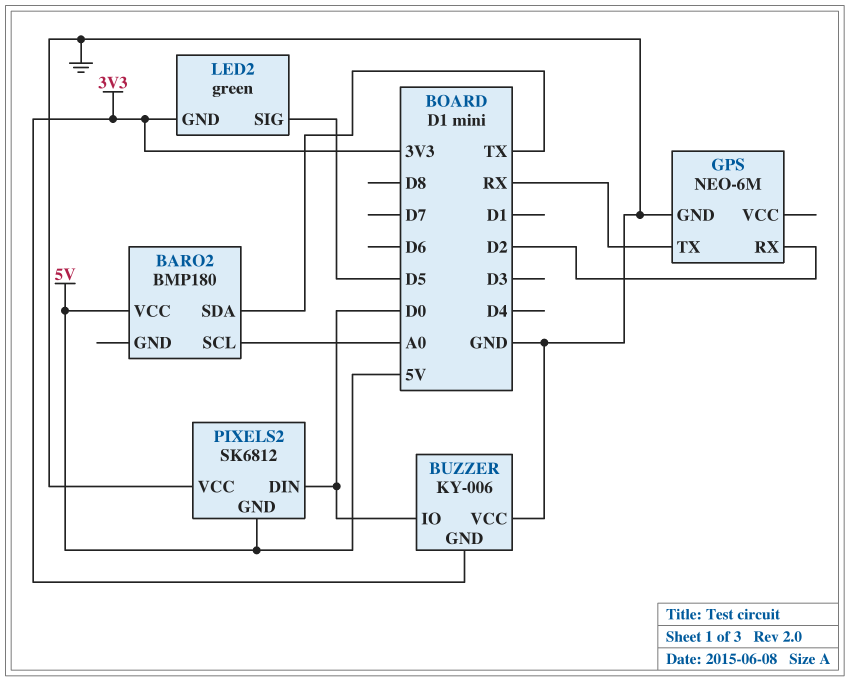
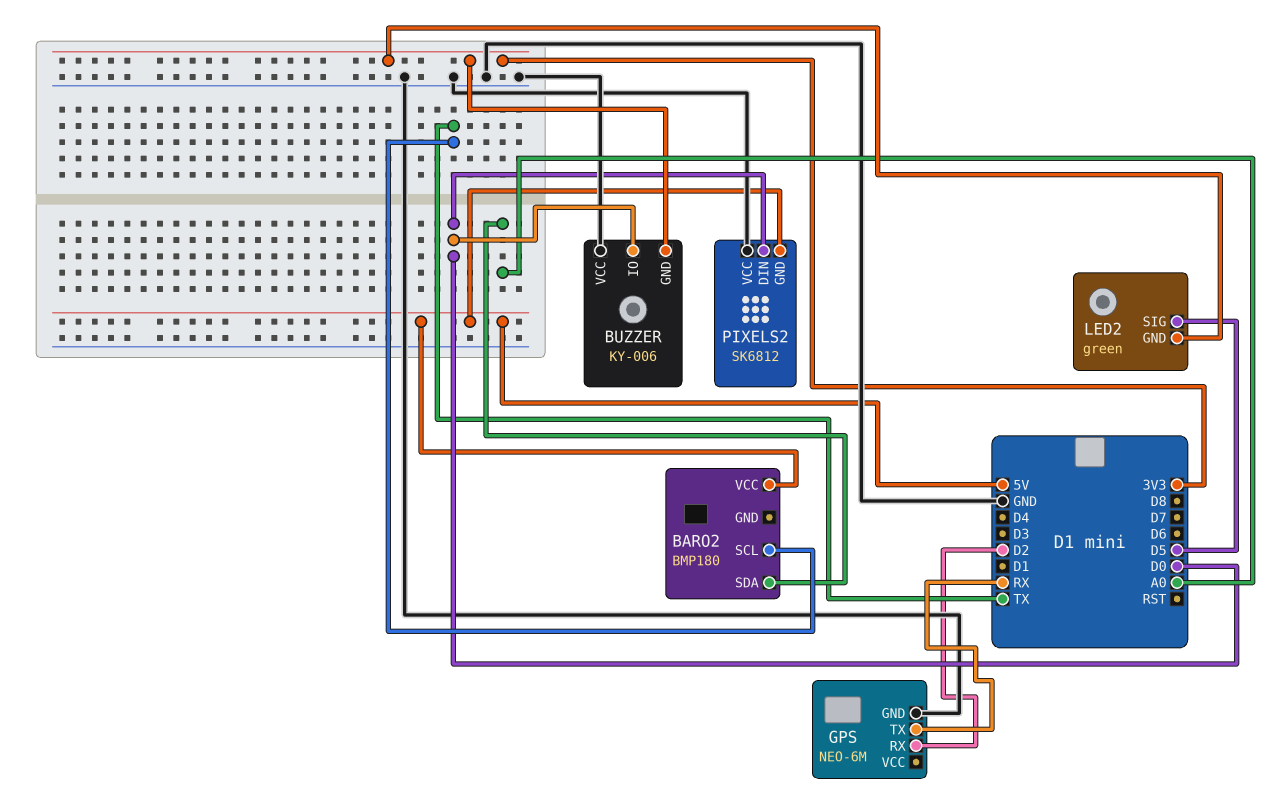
BARO2 pin SCL: A0 -> TX
BARO2 pin SDA: TX -> A0

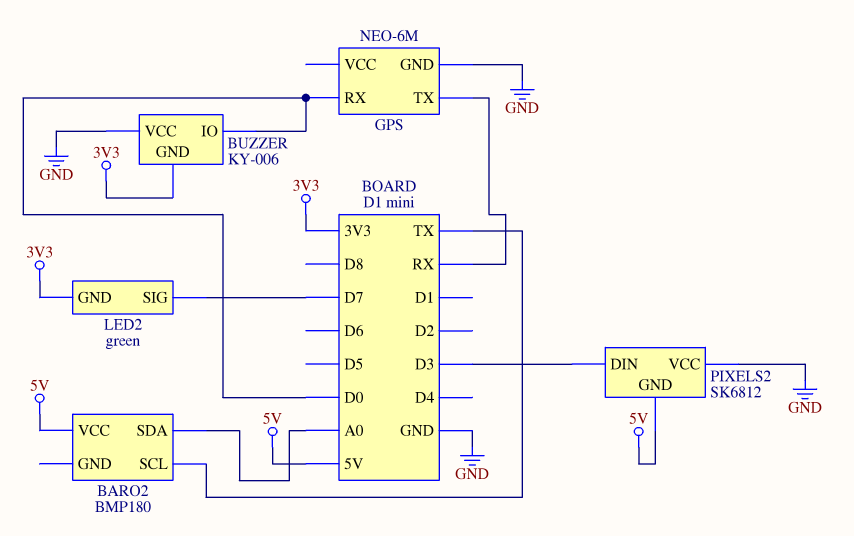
GPS pin RX: D2 -> D0
LED2 pin SIG: D5 -> D7
PIXELS2 pin DIN: D0 -> D3

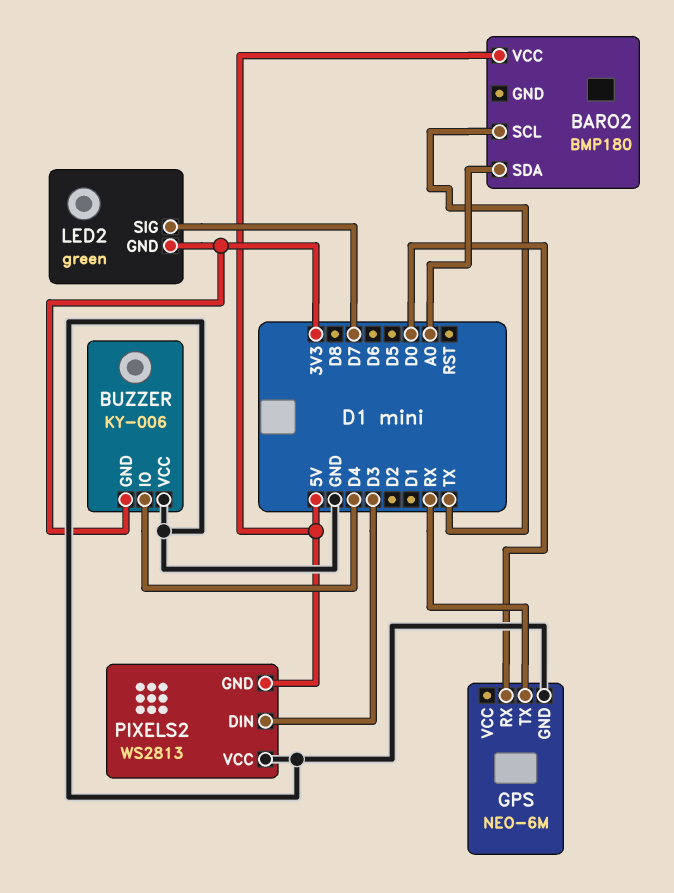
BUZZER pin IO: D0 -> D4
PIXELS2: SK6812 -> WS2813

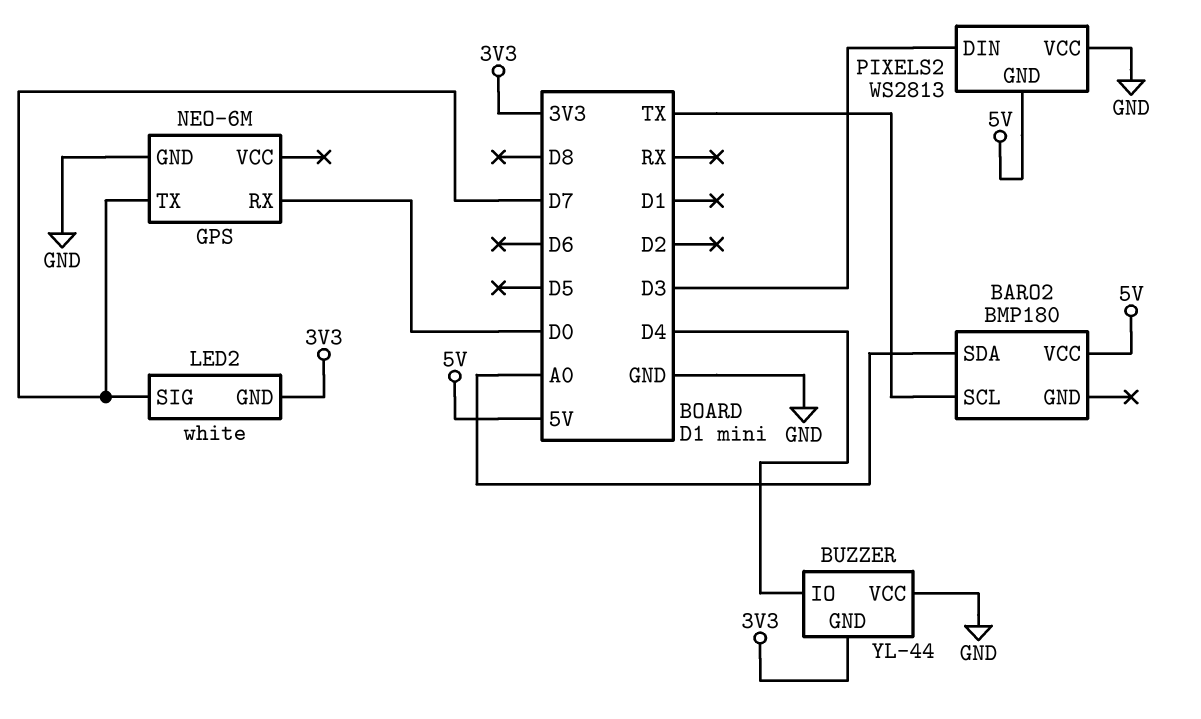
BUZZER: KY-006 -> YL-44
GPS pin TX: RX -> D7
LED2: green -> white

